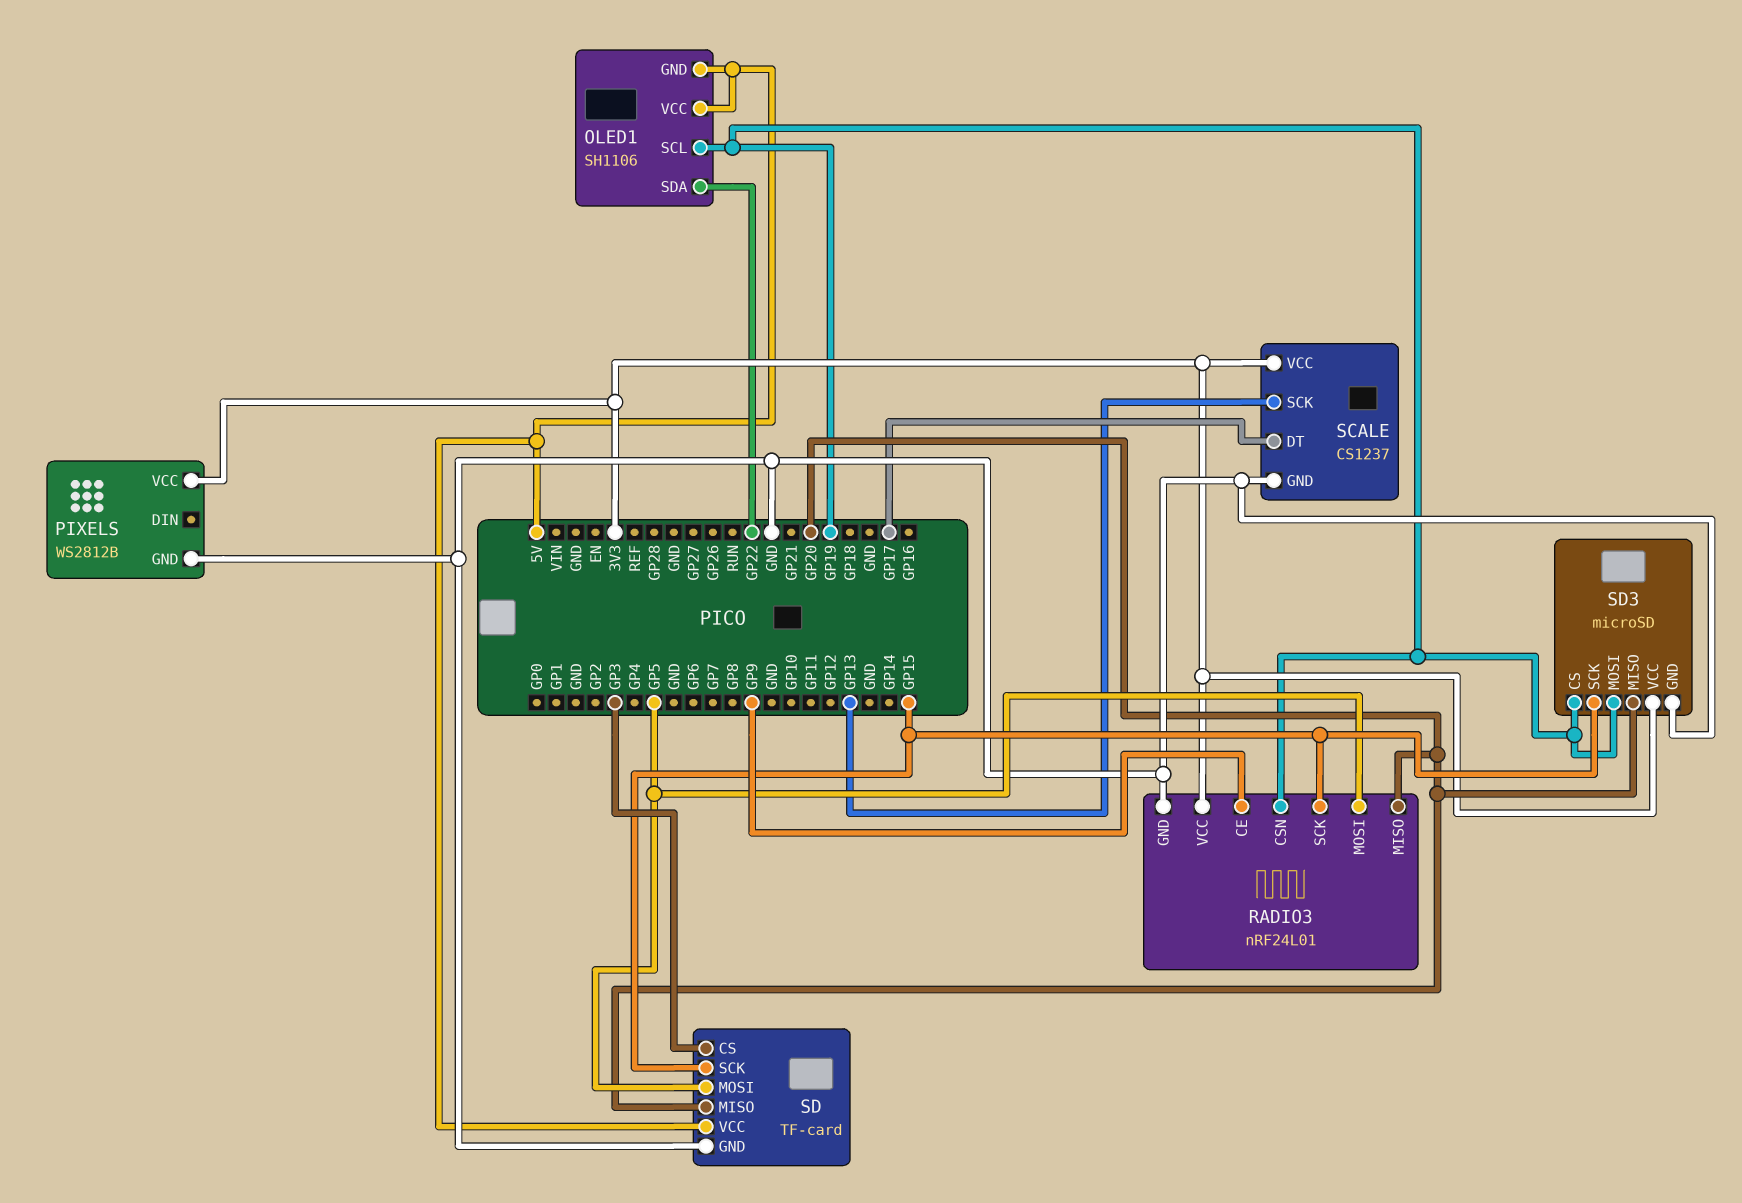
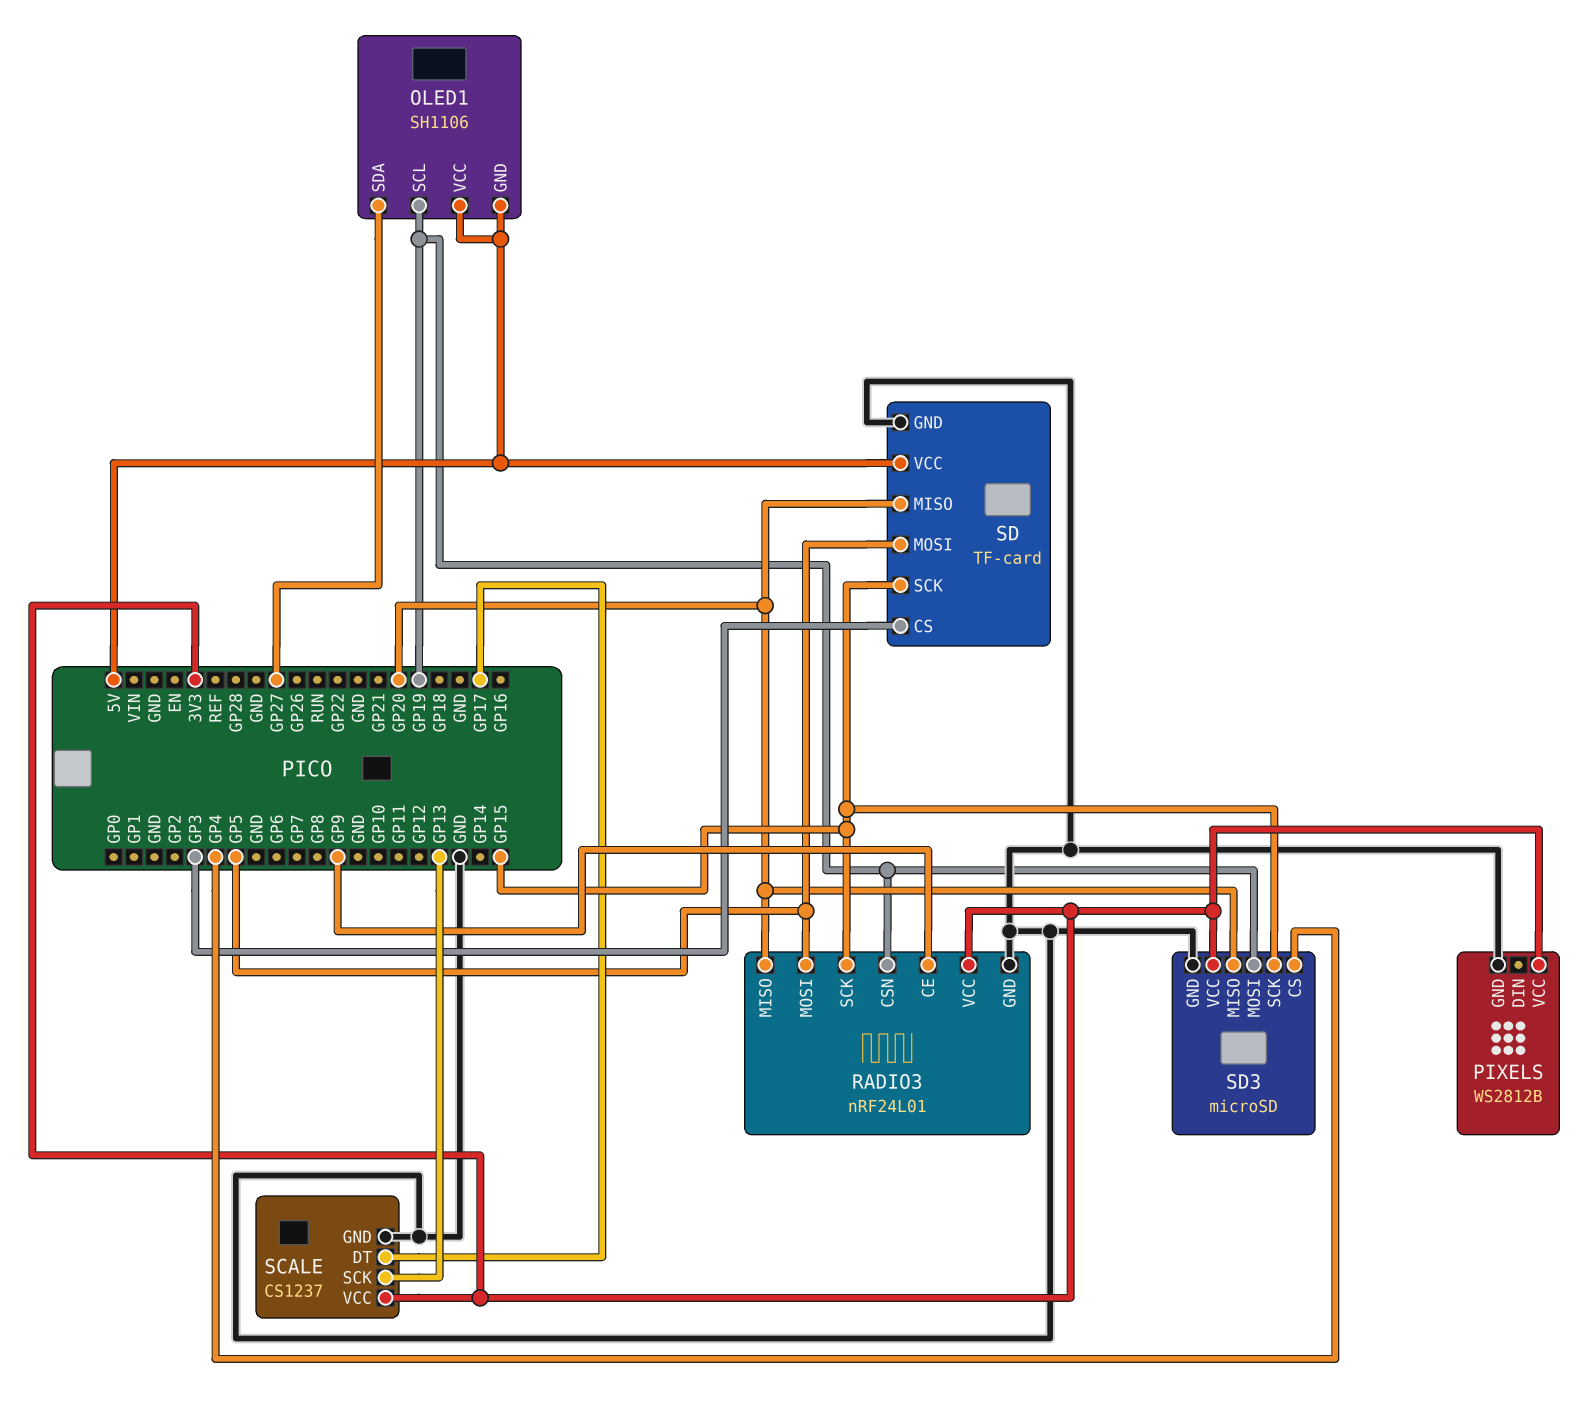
OLED1 pin SDA: GP22 -> GP27
SD3 pin CS: GP19 -> GP4

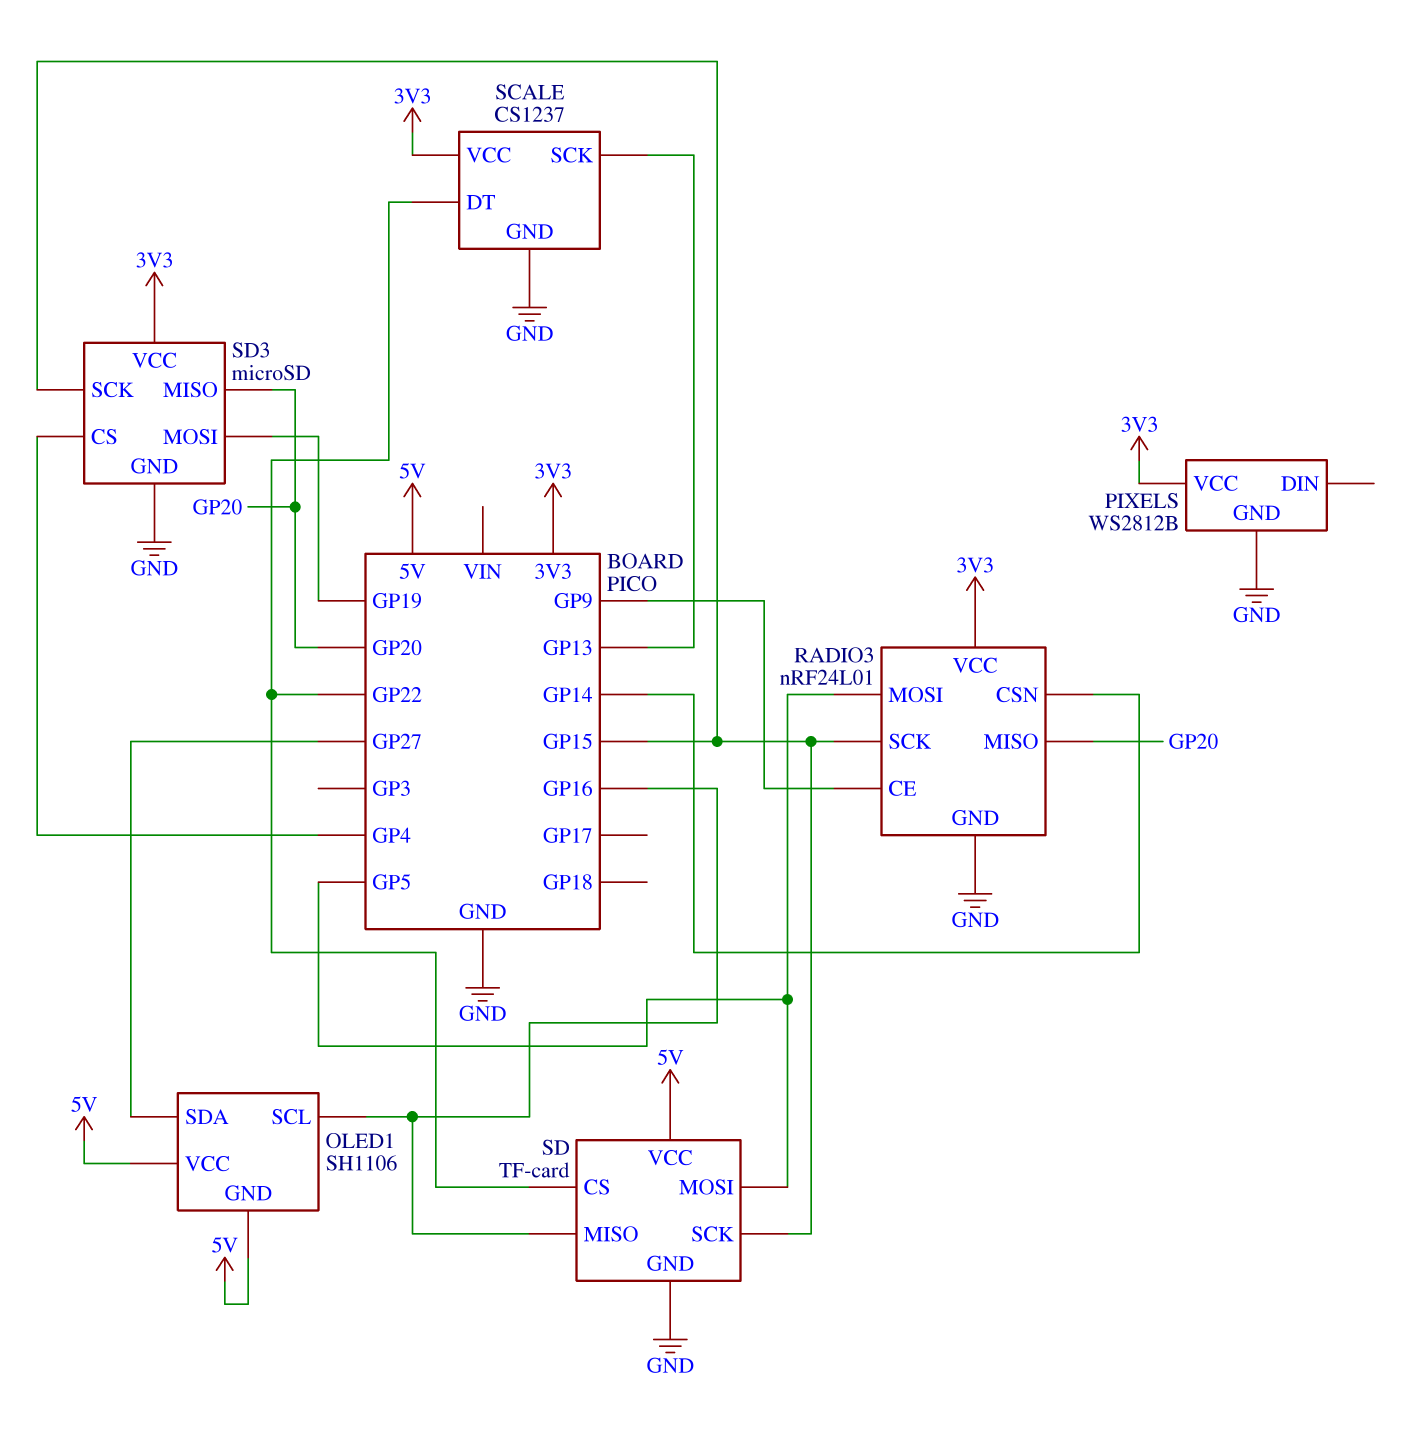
OLED1 pin SCL: GP19 -> GP16
RADIO3 pin CSN: GP19 -> GP14
SCALE pin DT: GP17 -> GP22
SD pin CS: GP3 -> GP22
SD pin MISO: GP20 -> GP16

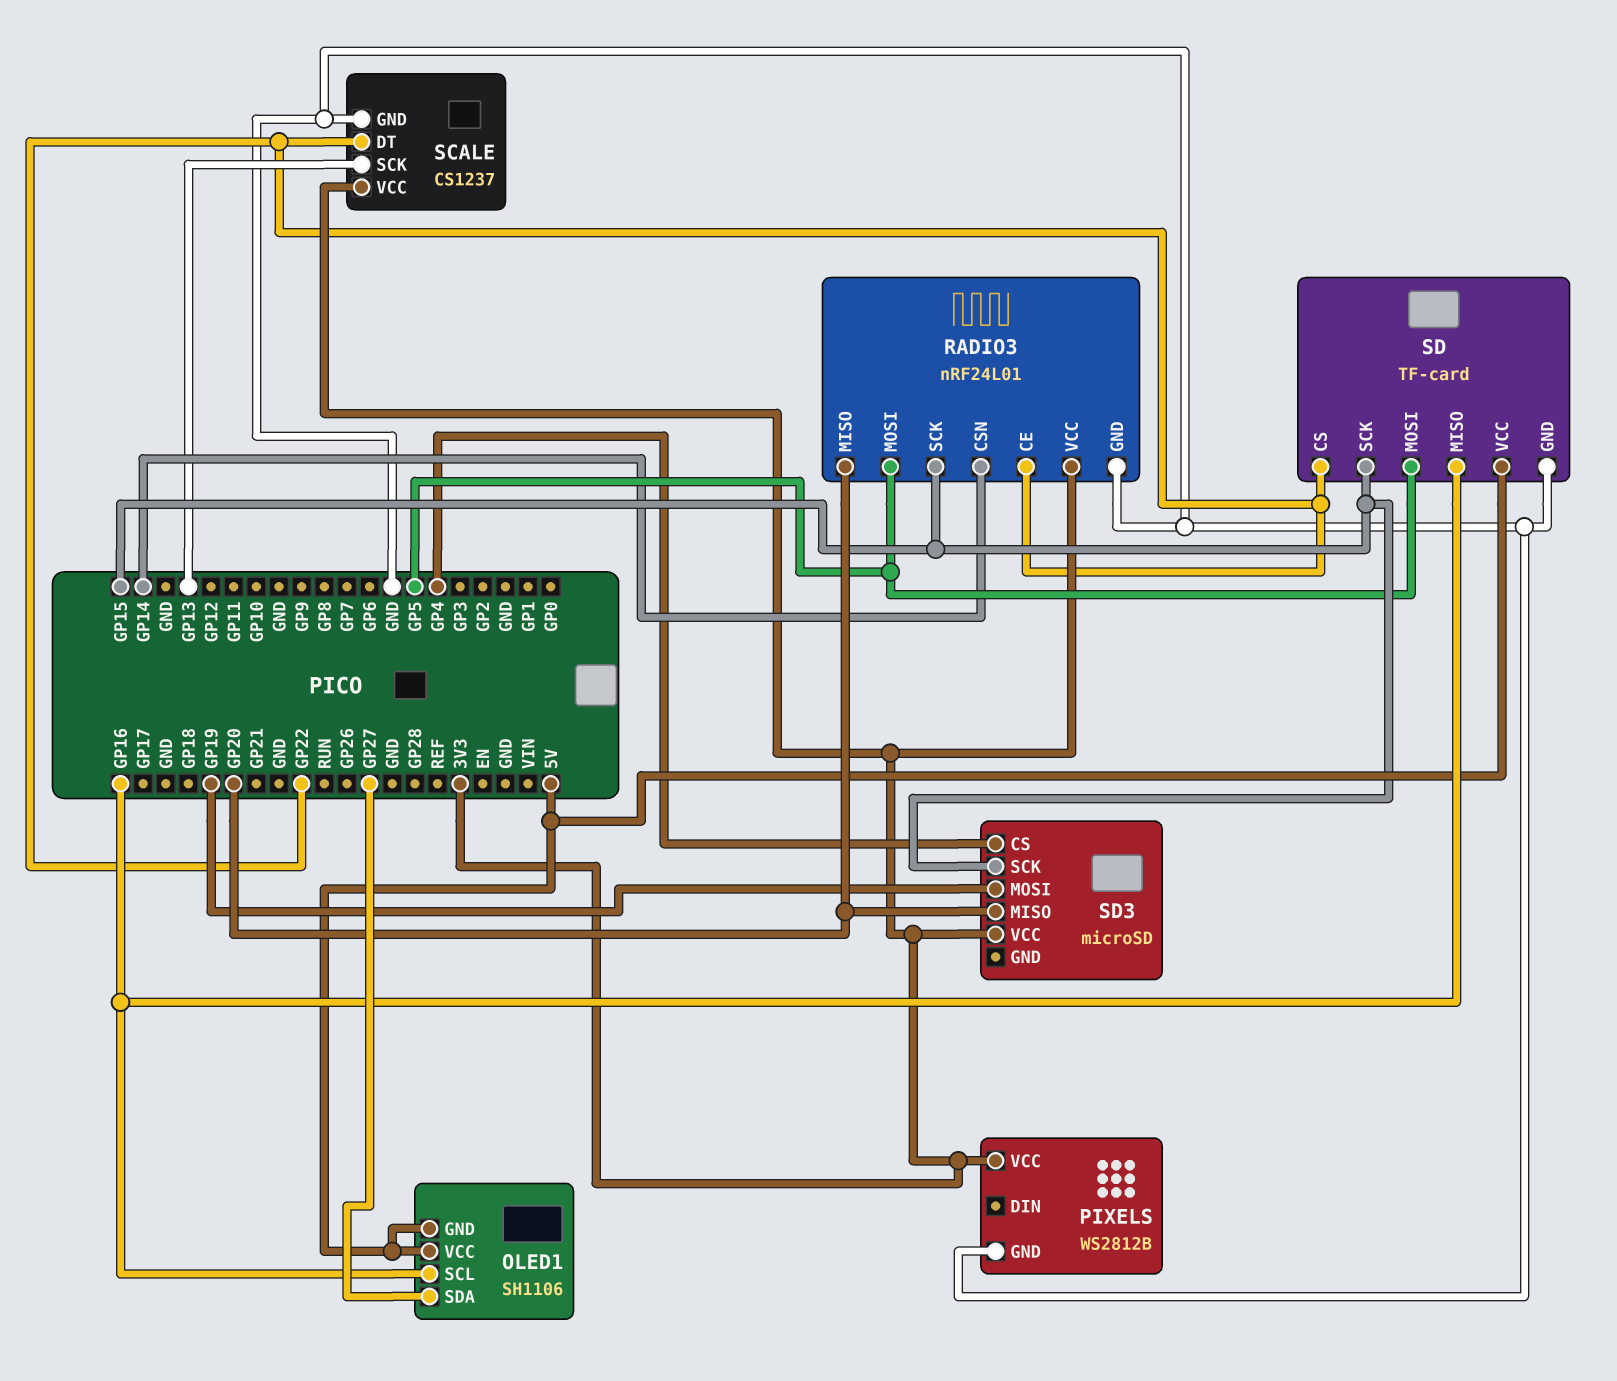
RADIO3 pin CE: GP9 -> GP22
SD3 pin GND: GND -> none

